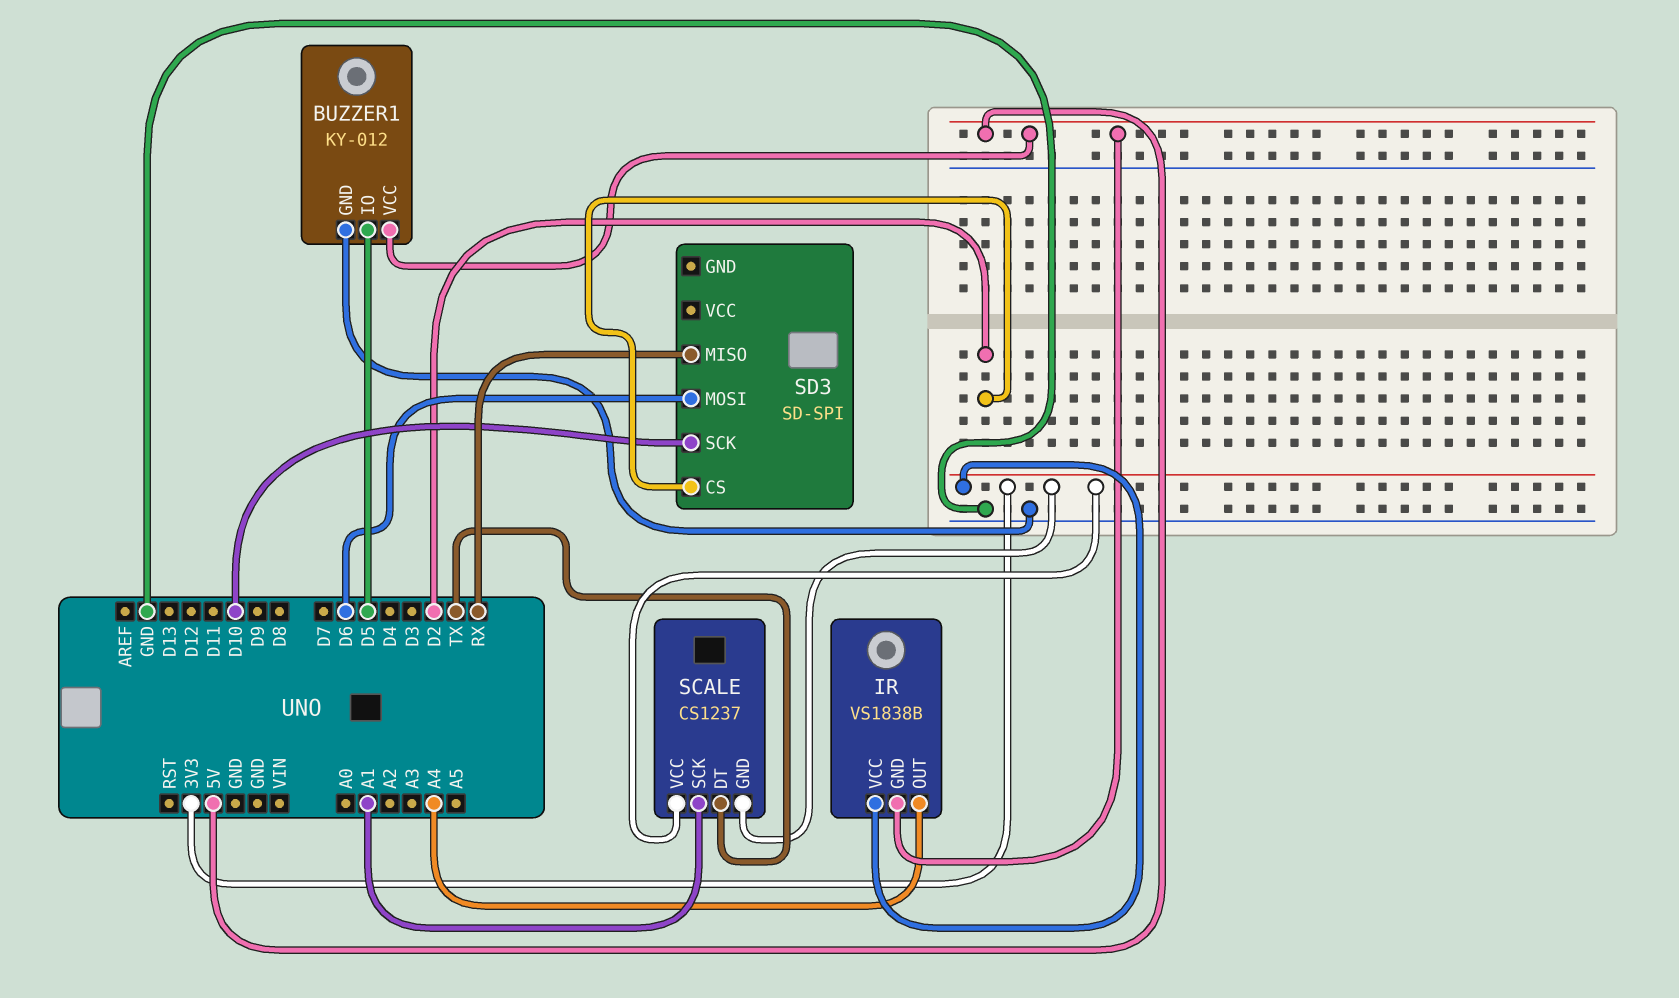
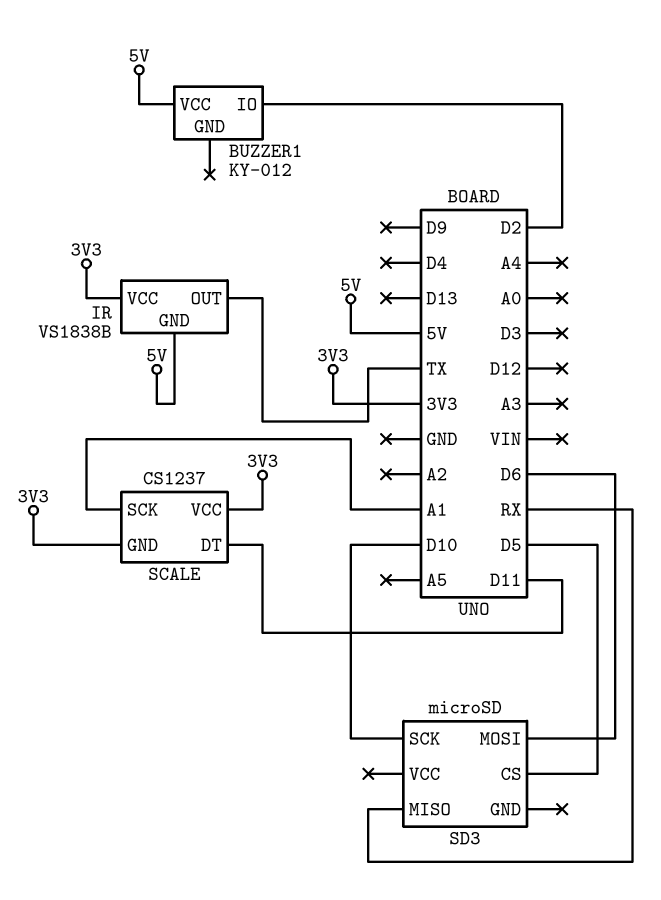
BUZZER1 pin GND: GND -> none
BUZZER1 pin IO: D5 -> D2
IR pin OUT: A4 -> TX
SCALE pin DT: TX -> D11
SD3: SD-SPI -> microSD
SD3 pin CS: D2 -> D5

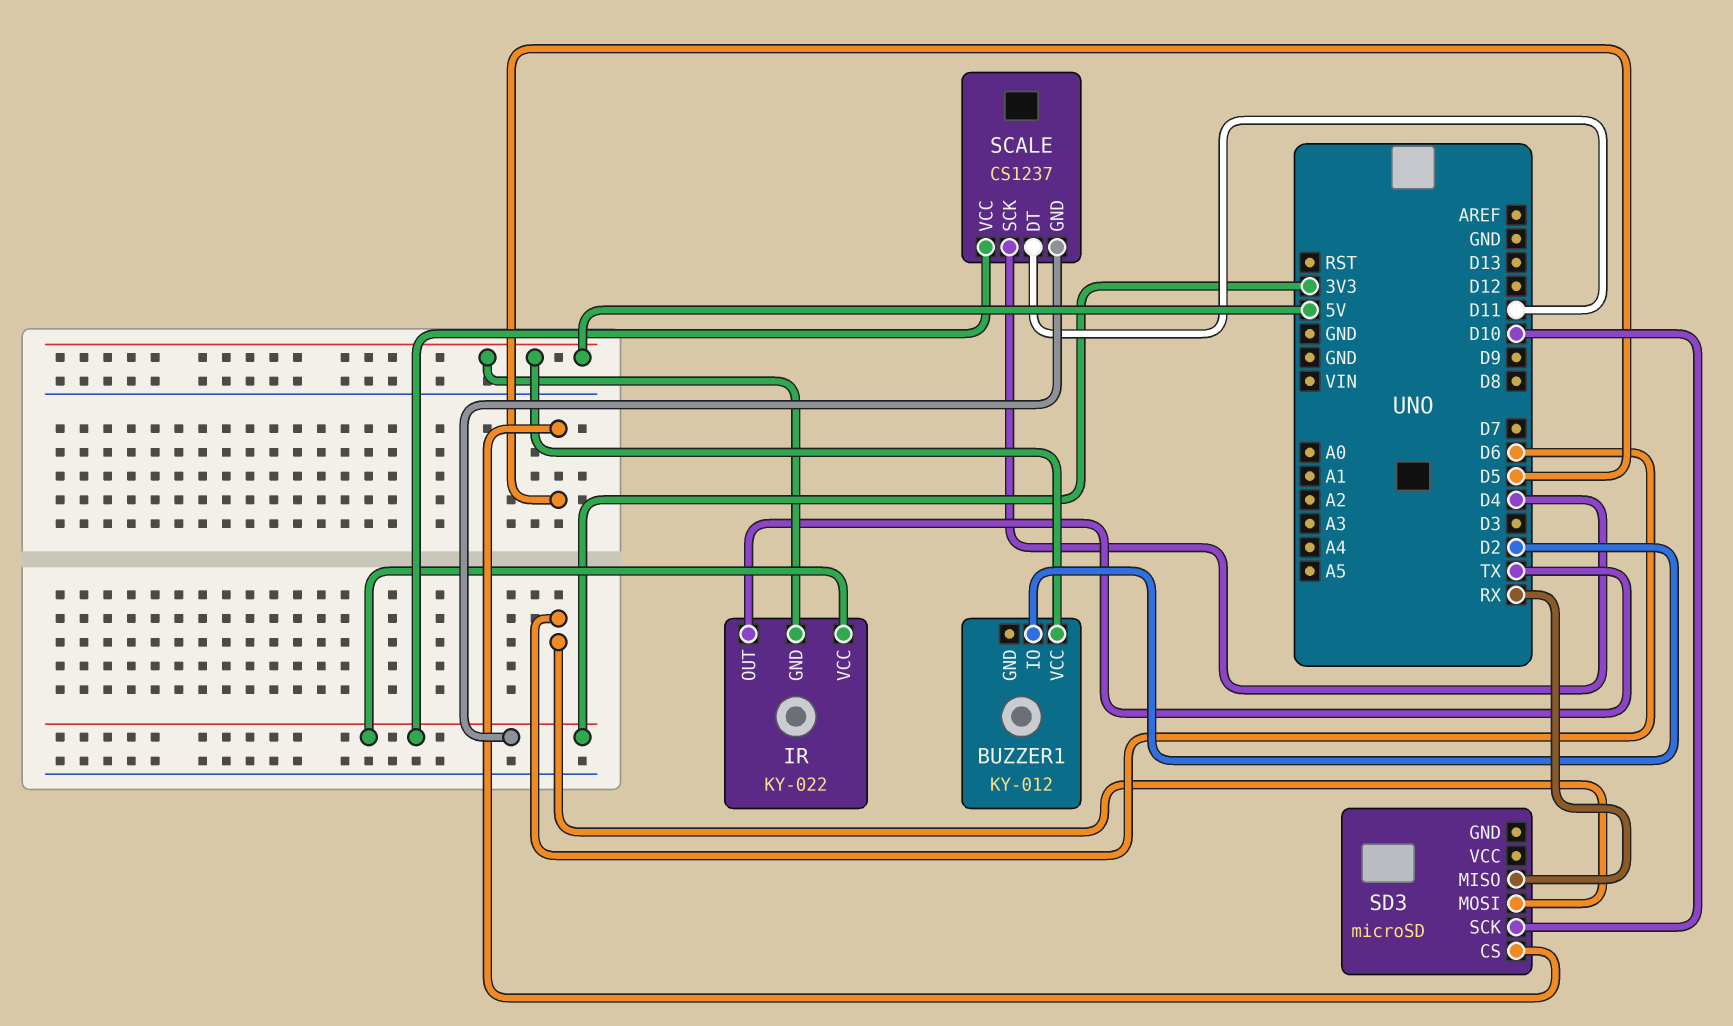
IR: VS1838B -> KY-022
SCALE pin SCK: A1 -> D4

